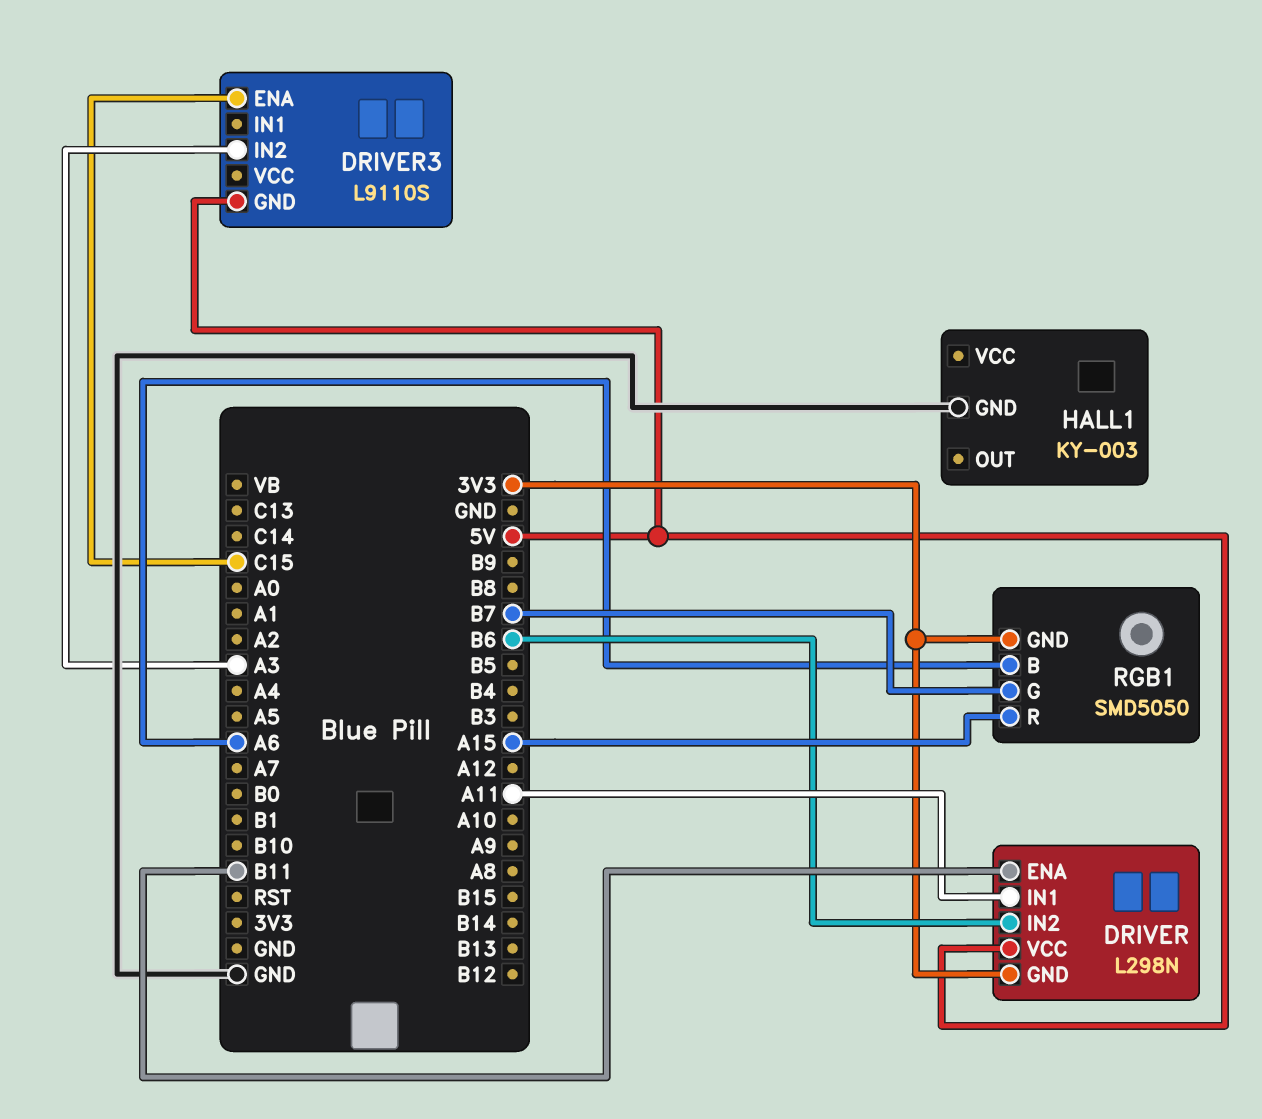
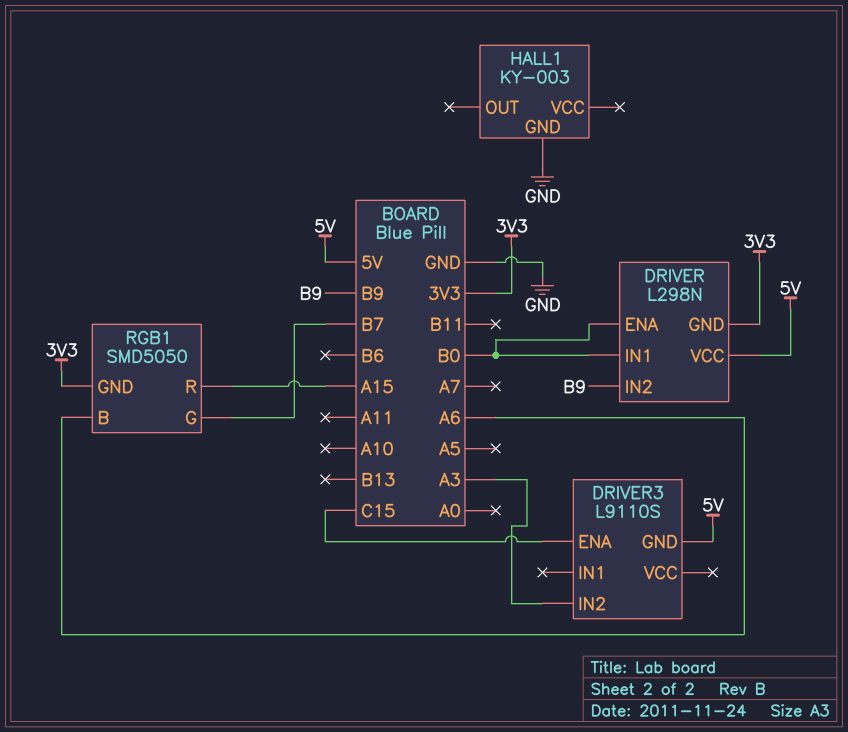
DRIVER pin ENA: B11 -> B0
DRIVER pin IN1: A11 -> B0
DRIVER pin IN2: B6 -> B9

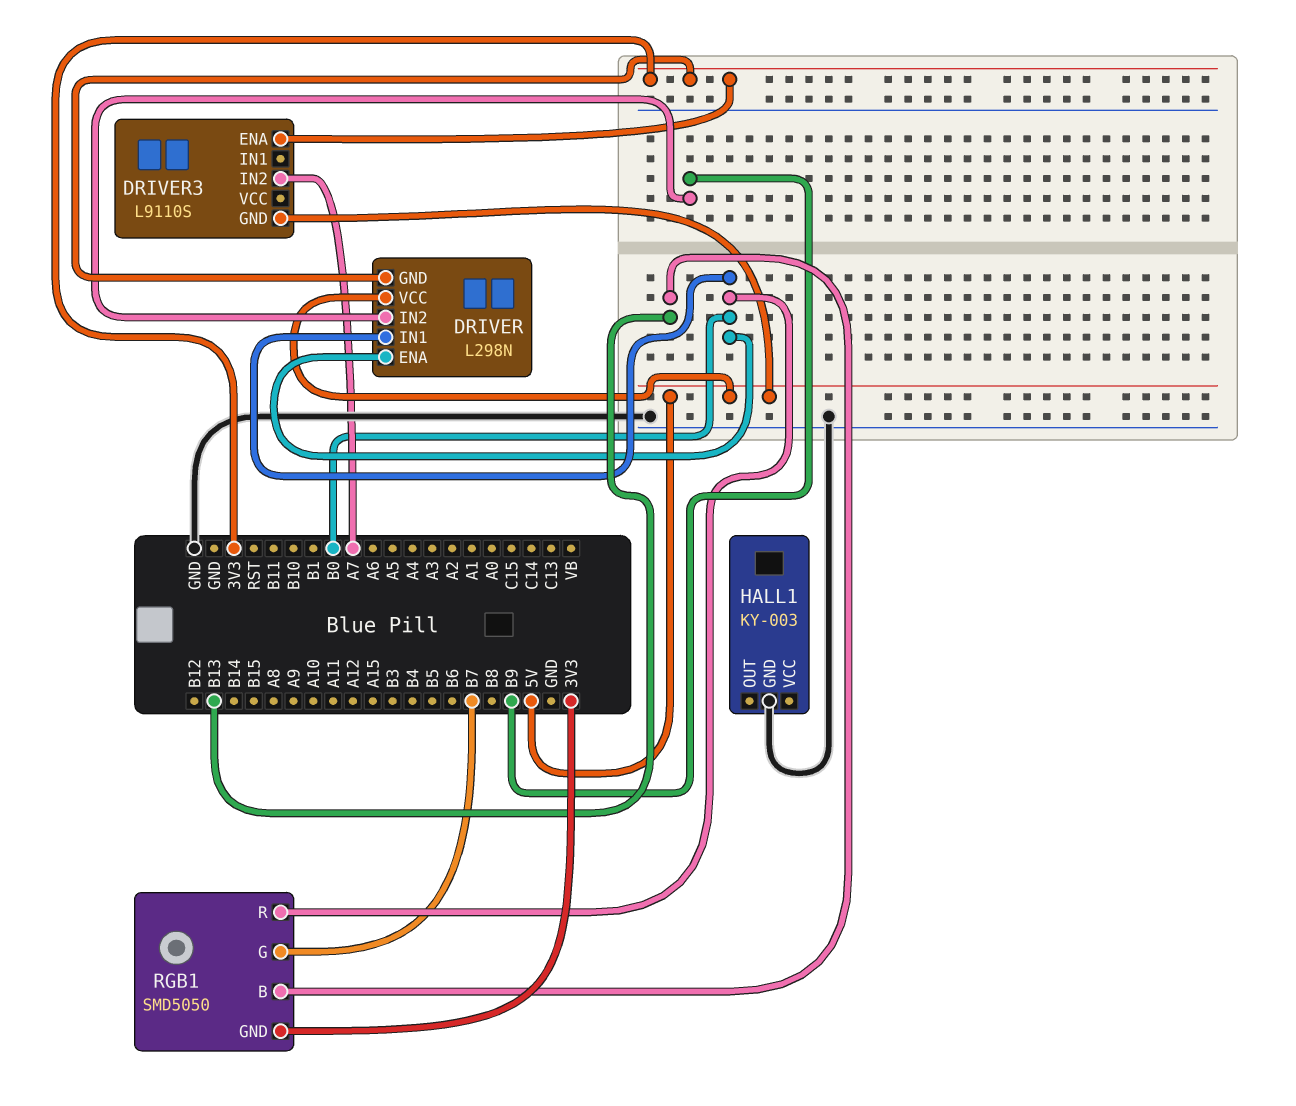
DRIVER3 pin ENA: C15 -> 3V3
DRIVER3 pin IN2: A3 -> A7
RGB1 pin B: A6 -> B13
RGB1 pin R: A15 -> B0

